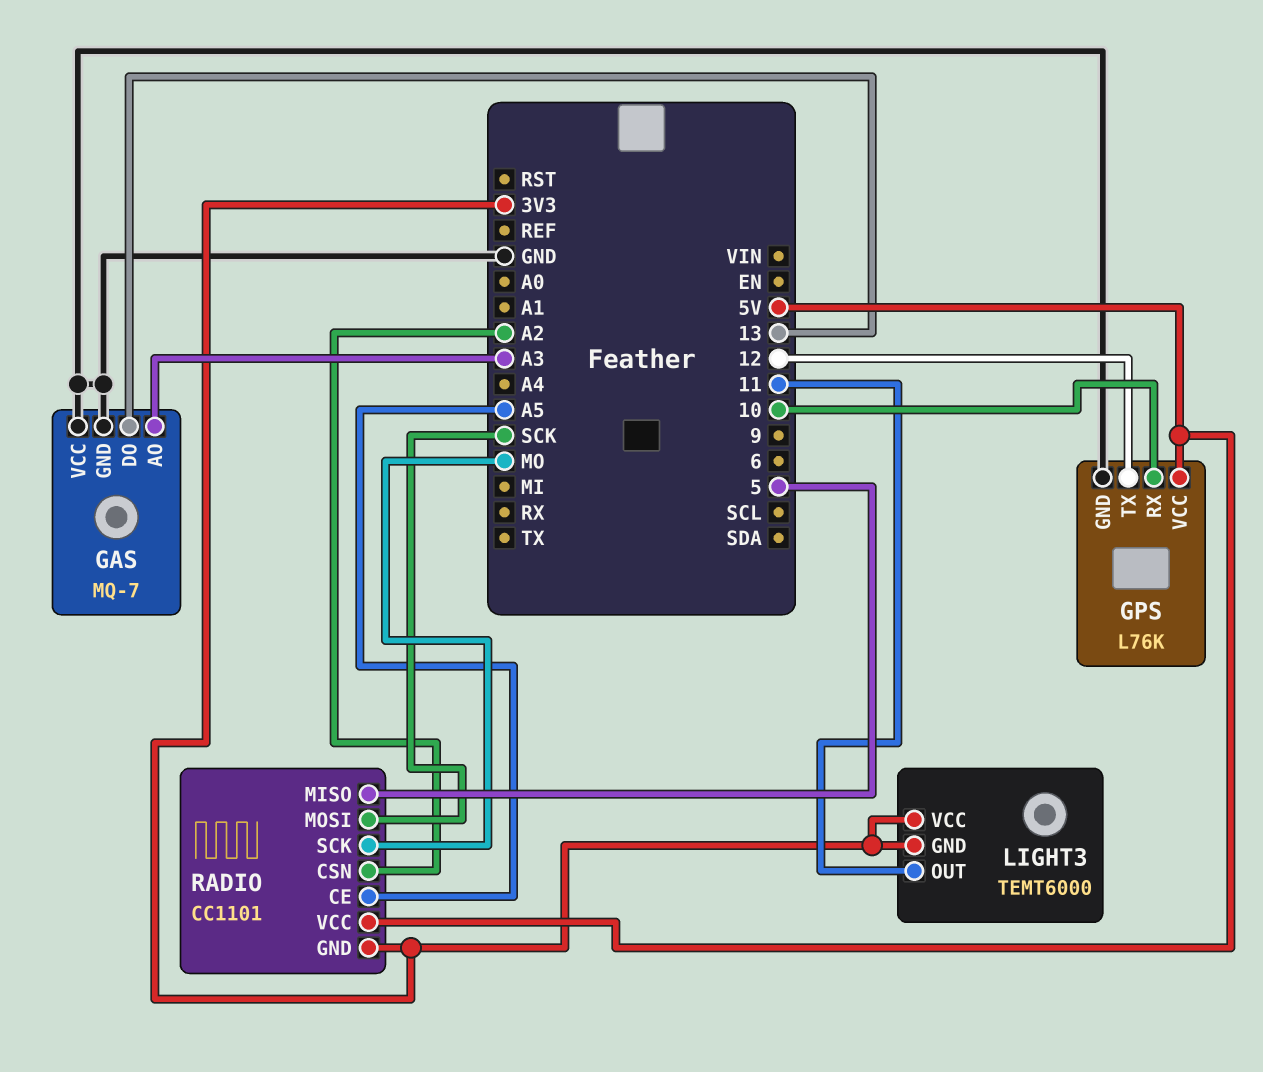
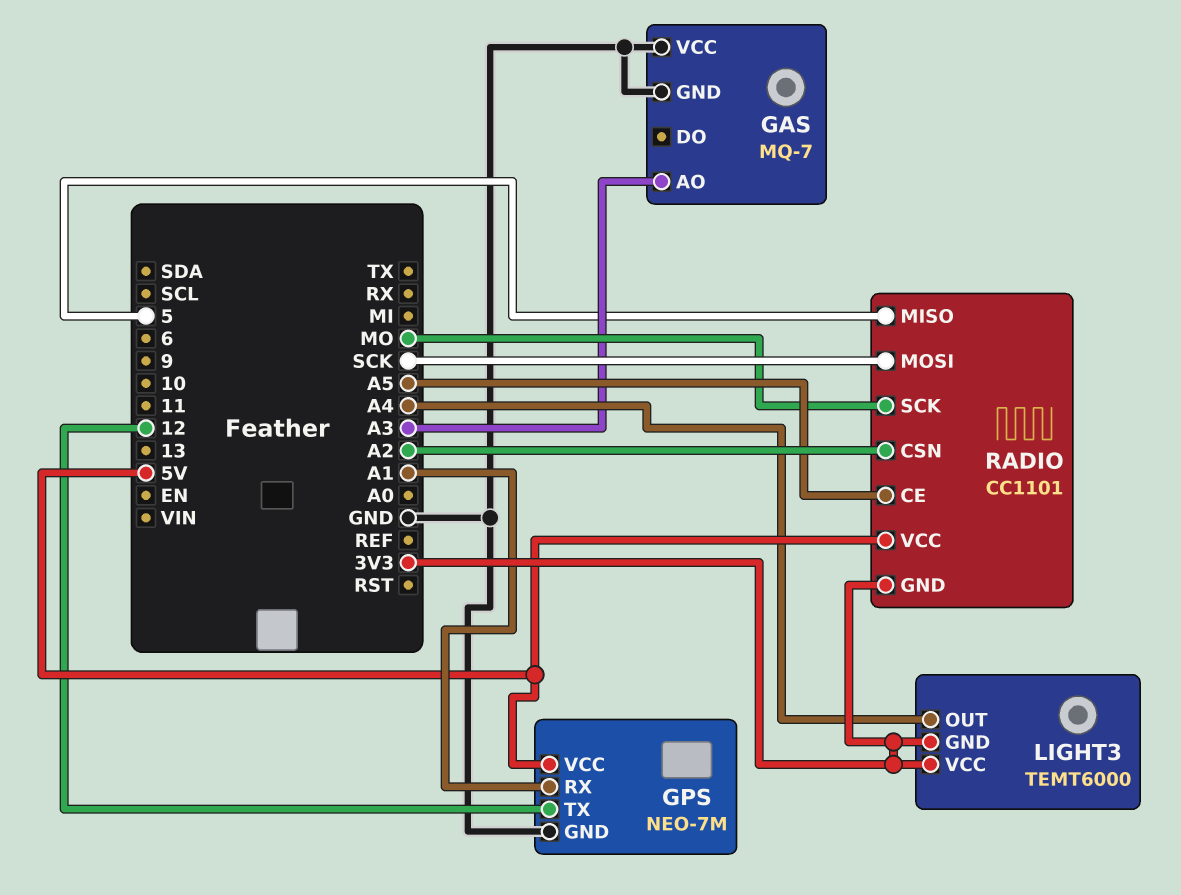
GAS pin DO: 13 -> none
GPS: L76K -> NEO-7M
GPS pin RX: 10 -> A1
LIGHT3 pin OUT: 11 -> A4

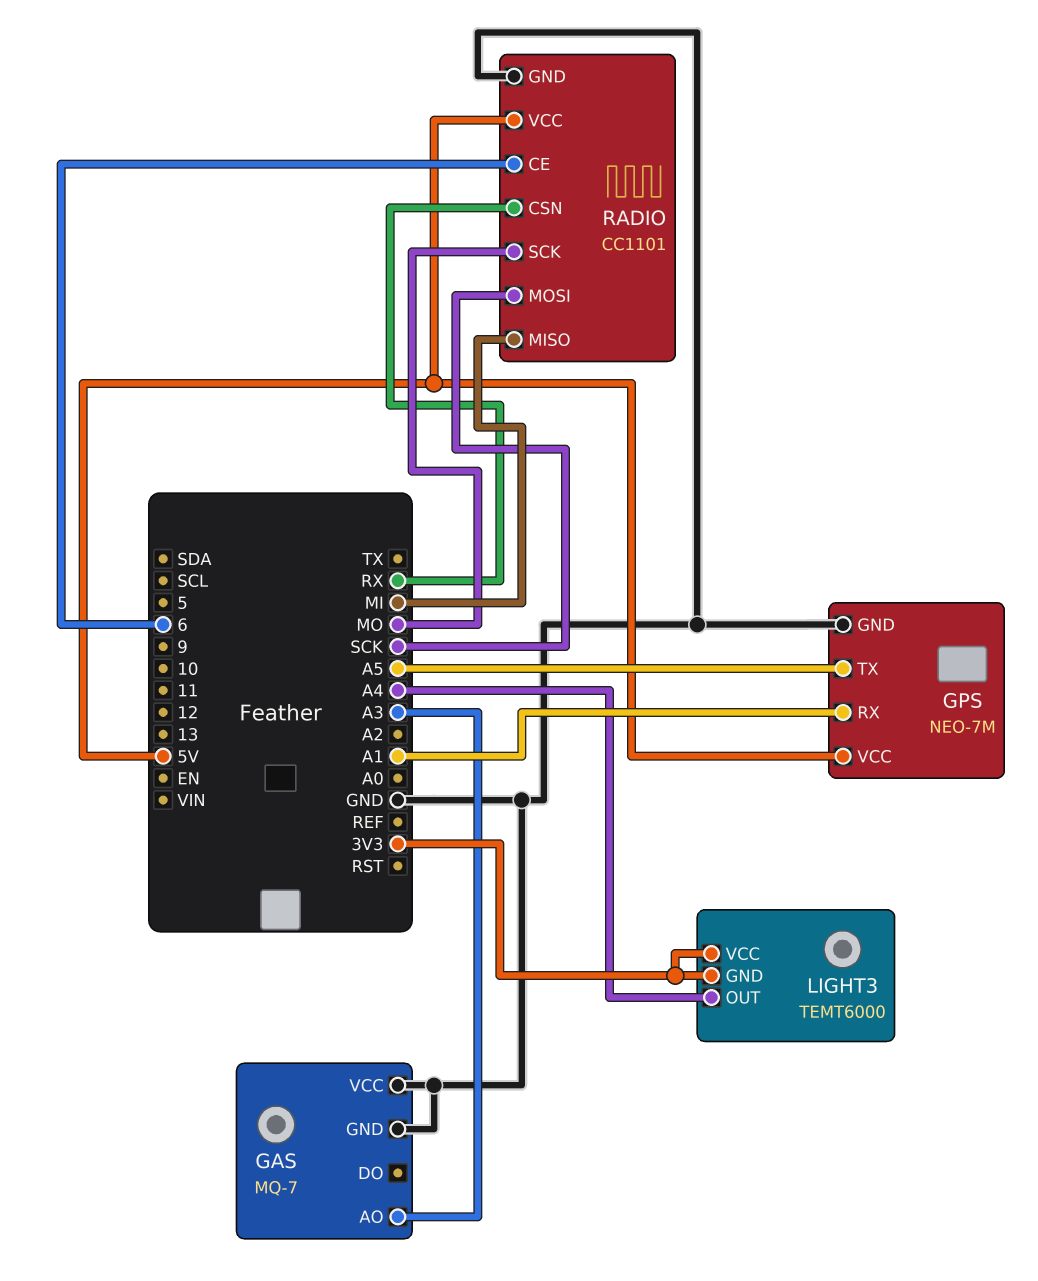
GPS pin TX: 12 -> A5
RADIO pin CE: A5 -> 6
RADIO pin CSN: A2 -> RX
RADIO pin GND: 3V3 -> GND
RADIO pin MISO: 5 -> MI

